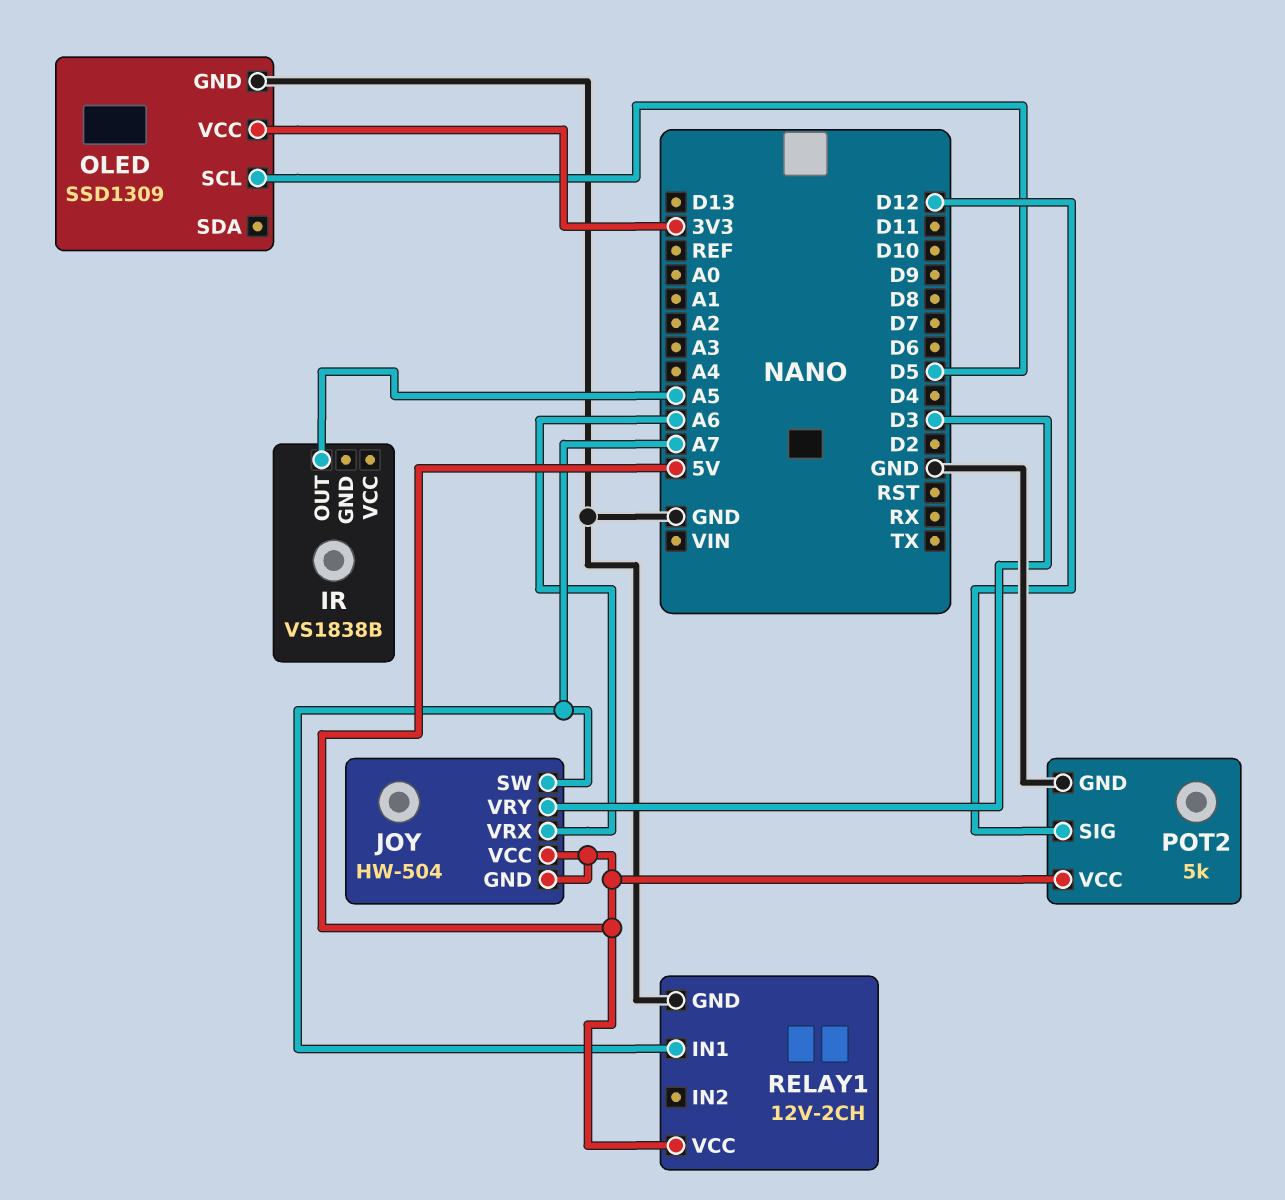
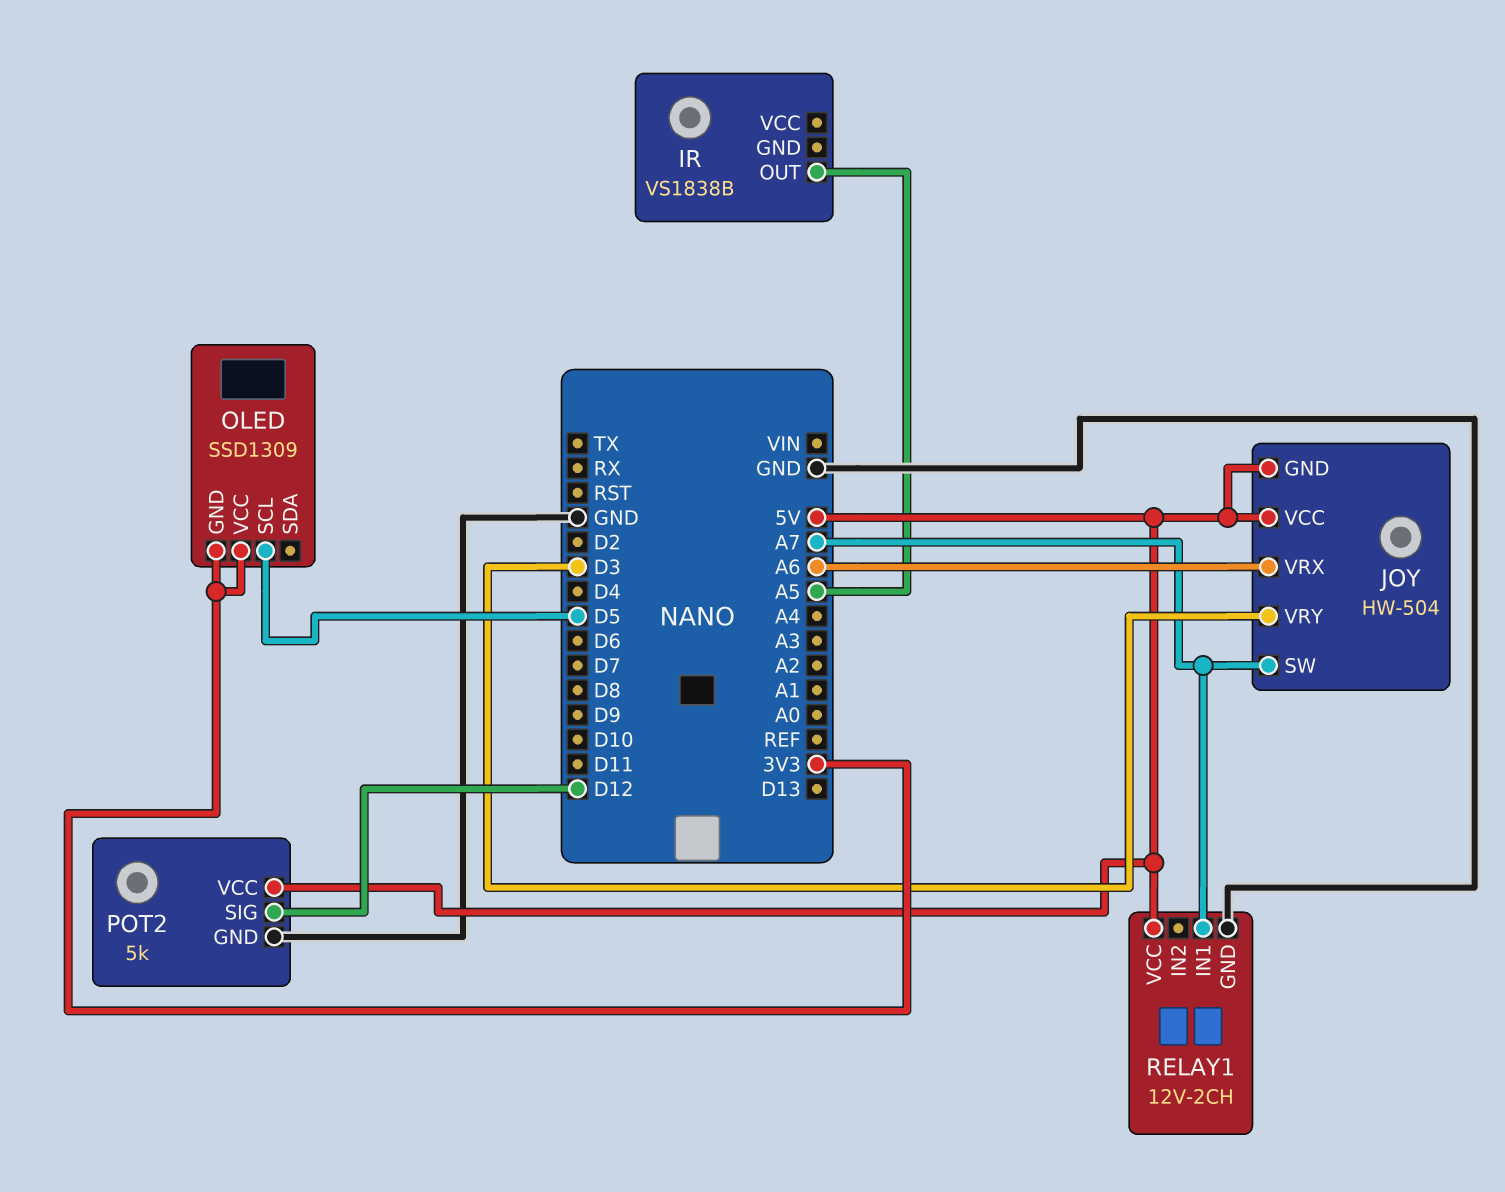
OLED pin GND: GND -> 3V3

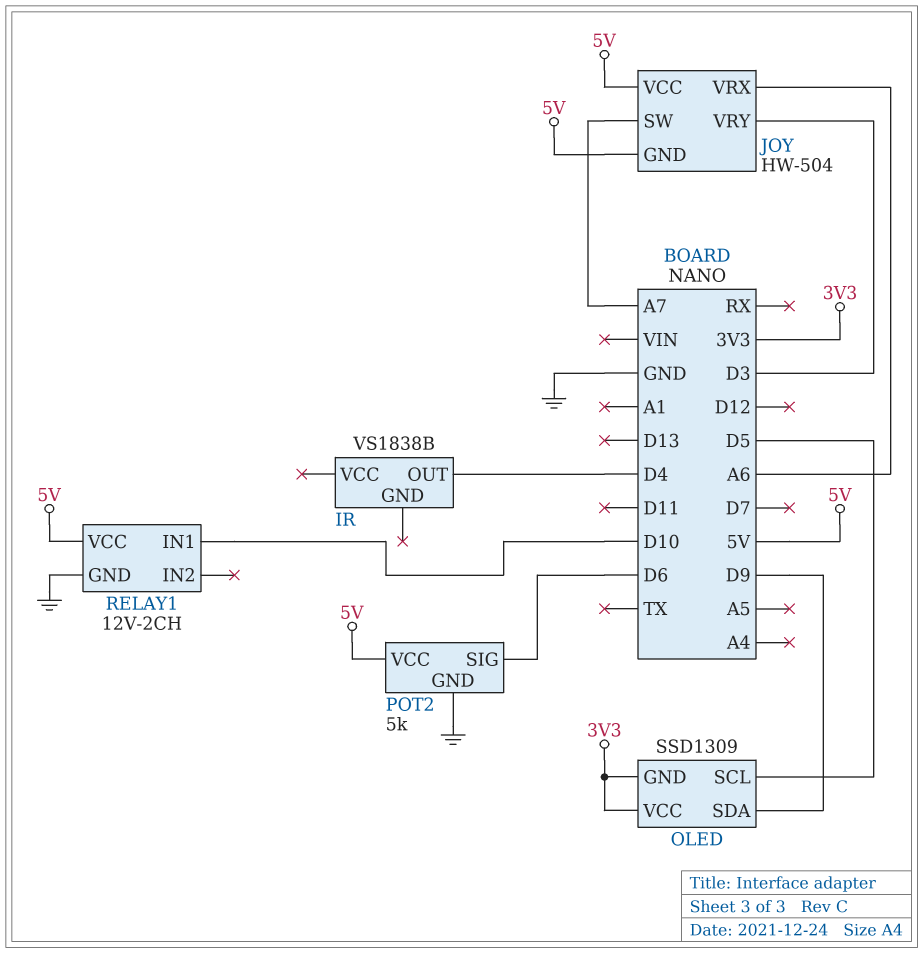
IR pin OUT: A5 -> D4
OLED pin SDA: none -> D9
POT2 pin SIG: D12 -> D6
RELAY1 pin IN1: A7 -> D10

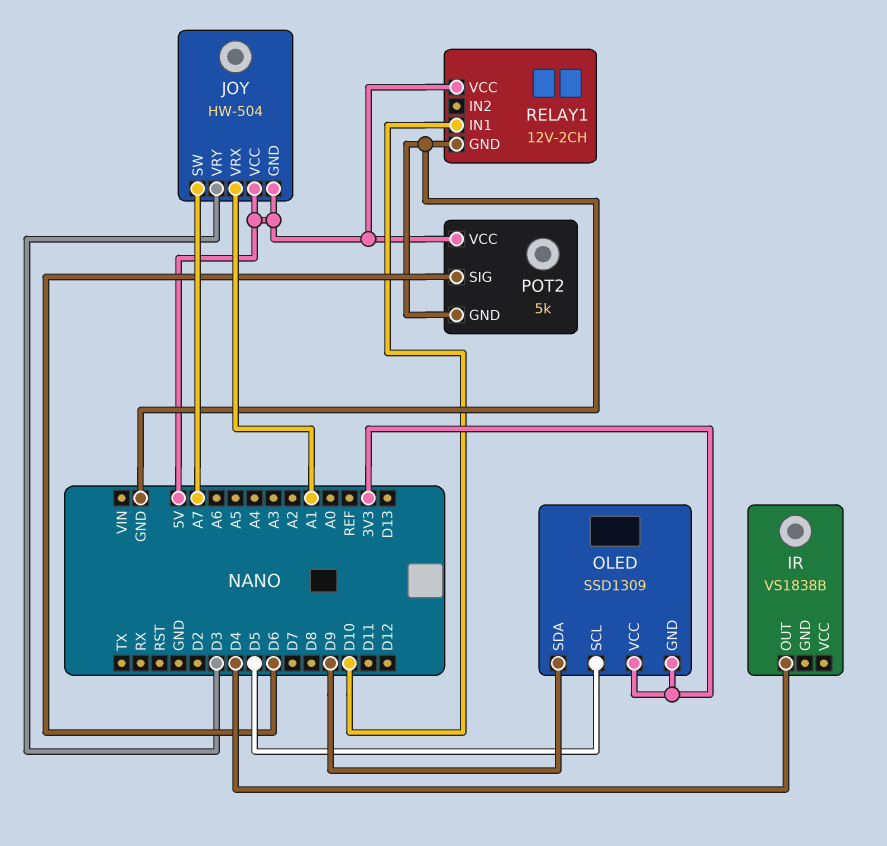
JOY pin VRX: A6 -> A1

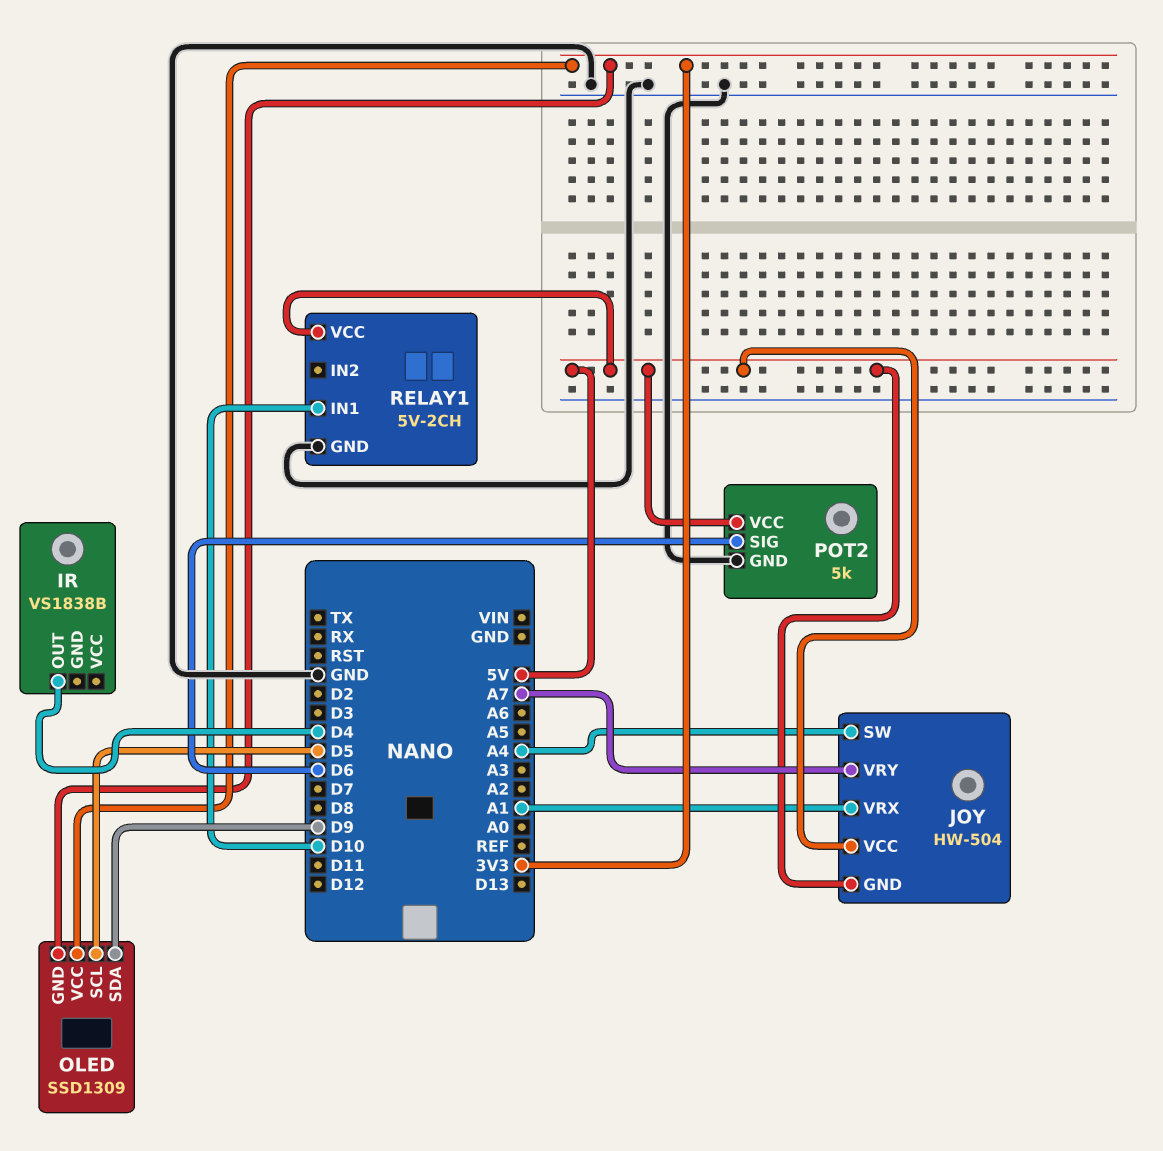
JOY pin SW: A7 -> A4
JOY pin VRY: D3 -> A7
RELAY1: 12V-2CH -> 5V-2CH

